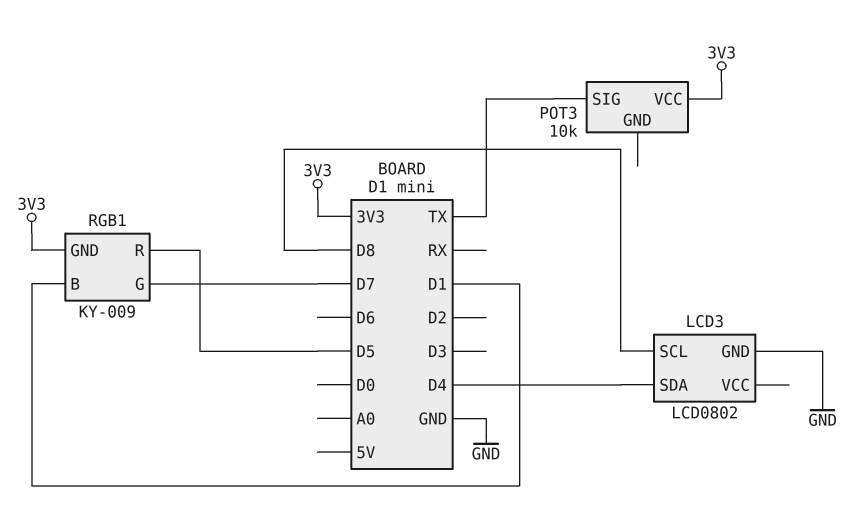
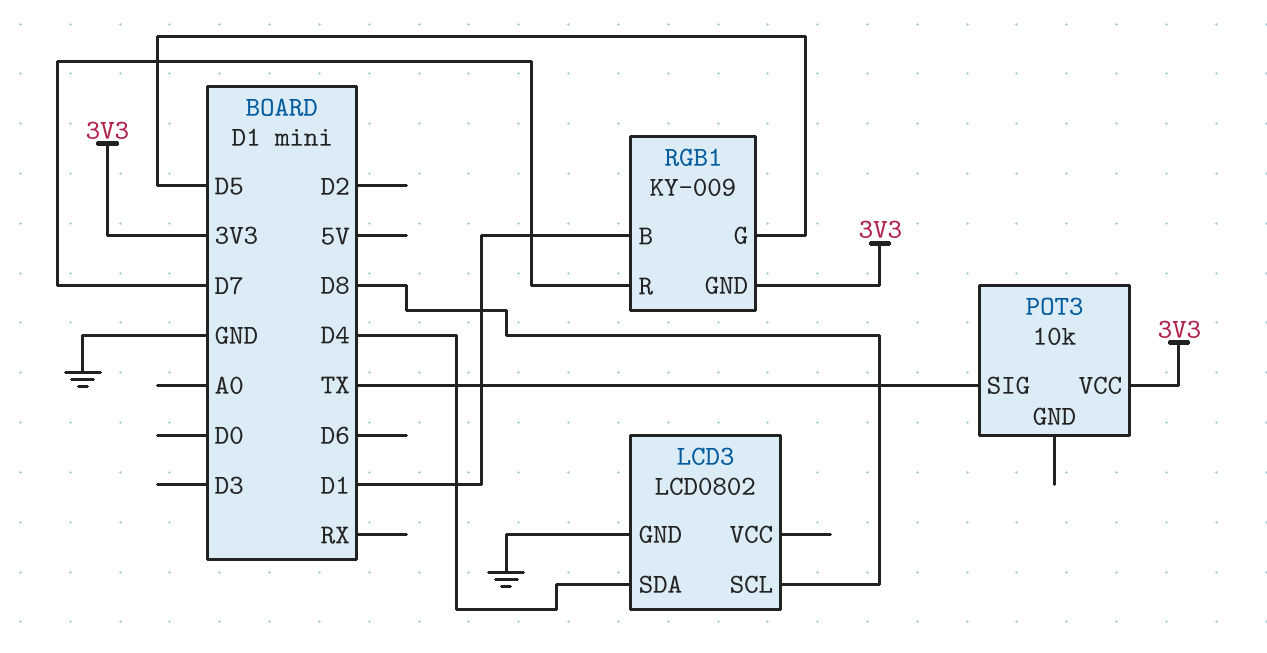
RGB1 pin G: D7 -> D5
RGB1 pin R: D5 -> D7

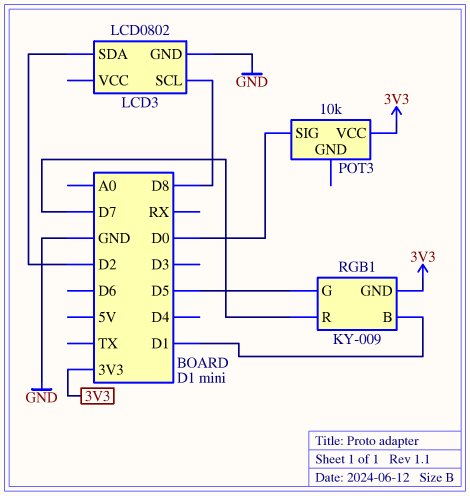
LCD3 pin SDA: D4 -> D2
POT3 pin SIG: TX -> D0

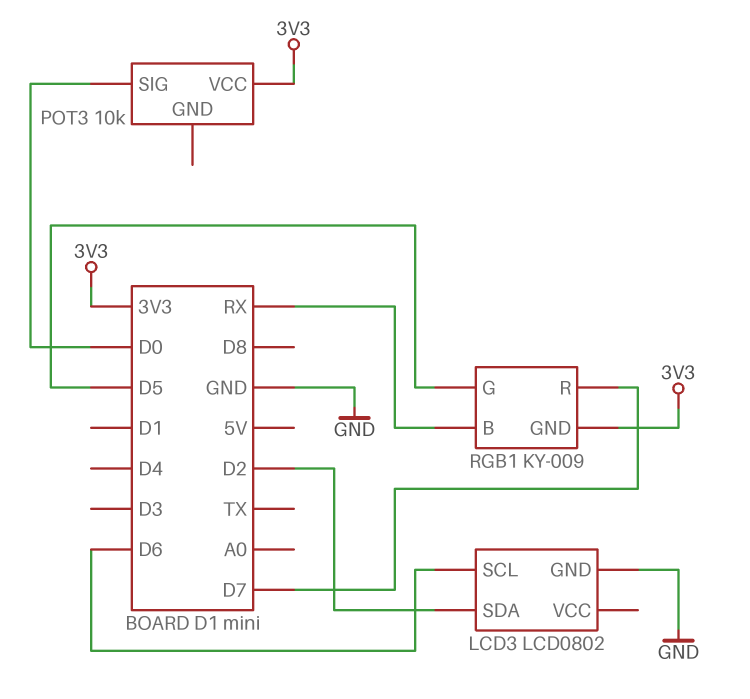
LCD3 pin SCL: D8 -> D6
RGB1 pin B: D1 -> RX

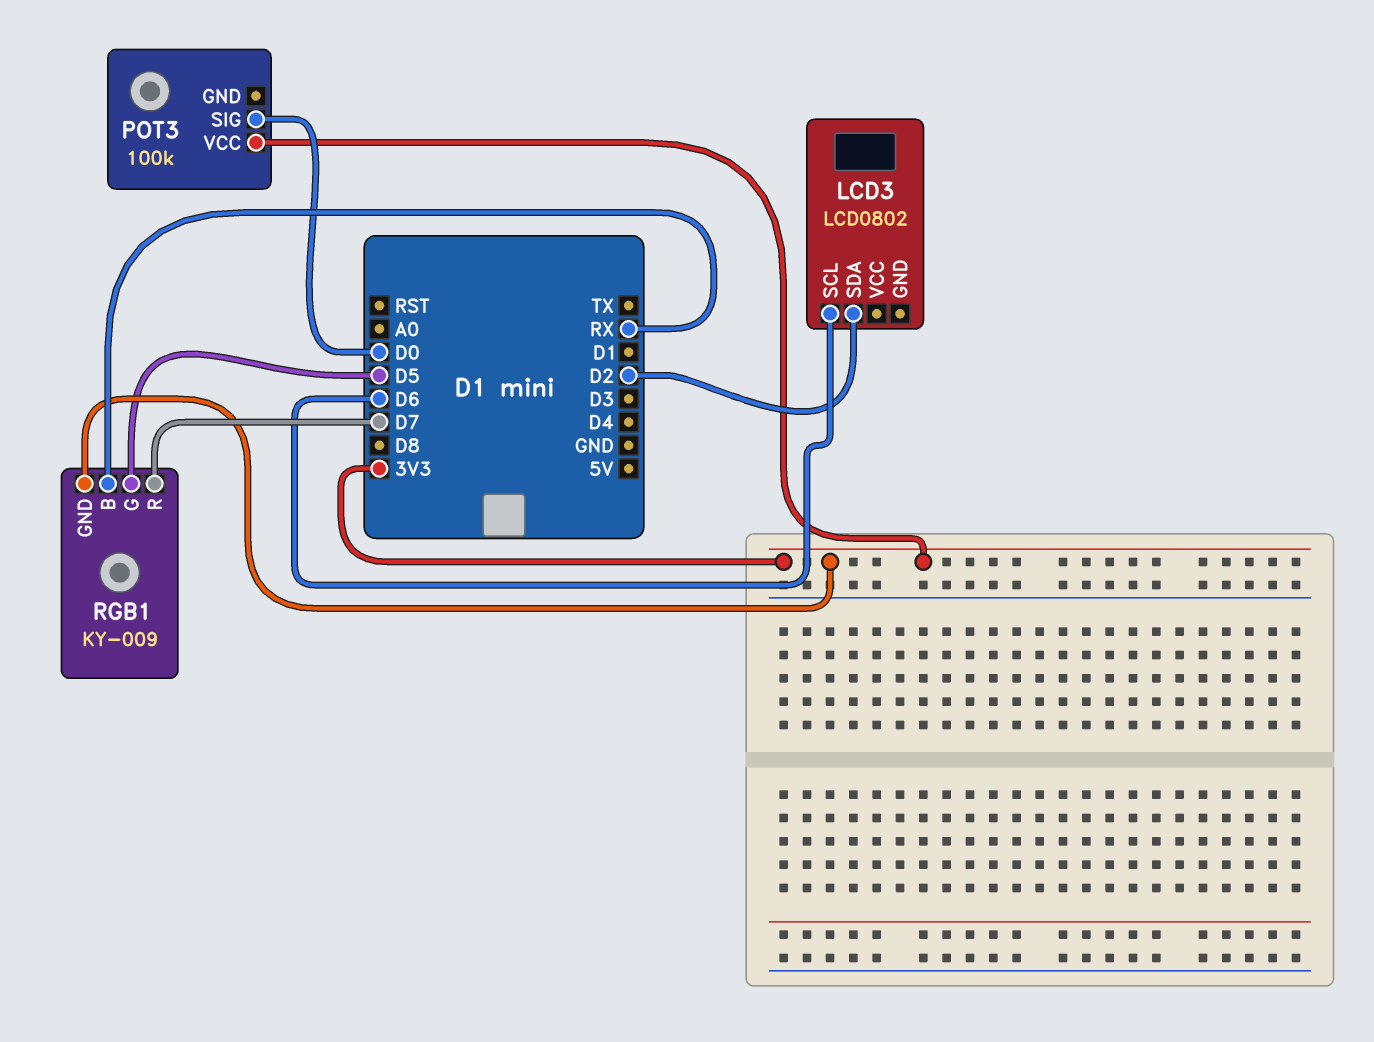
LCD3 pin GND: GND -> none
POT3: 10k -> 100k

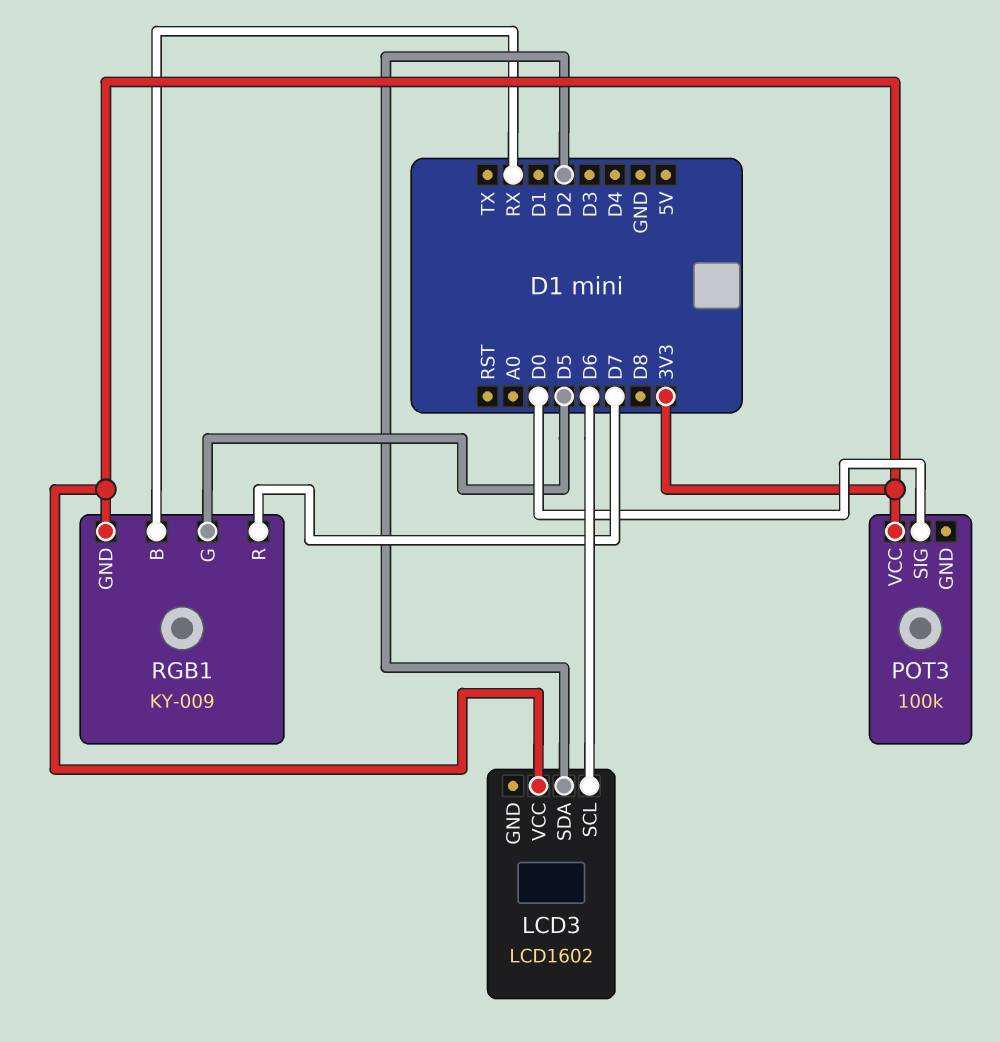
LCD3: LCD0802 -> LCD1602
LCD3 pin VCC: none -> 3V3

